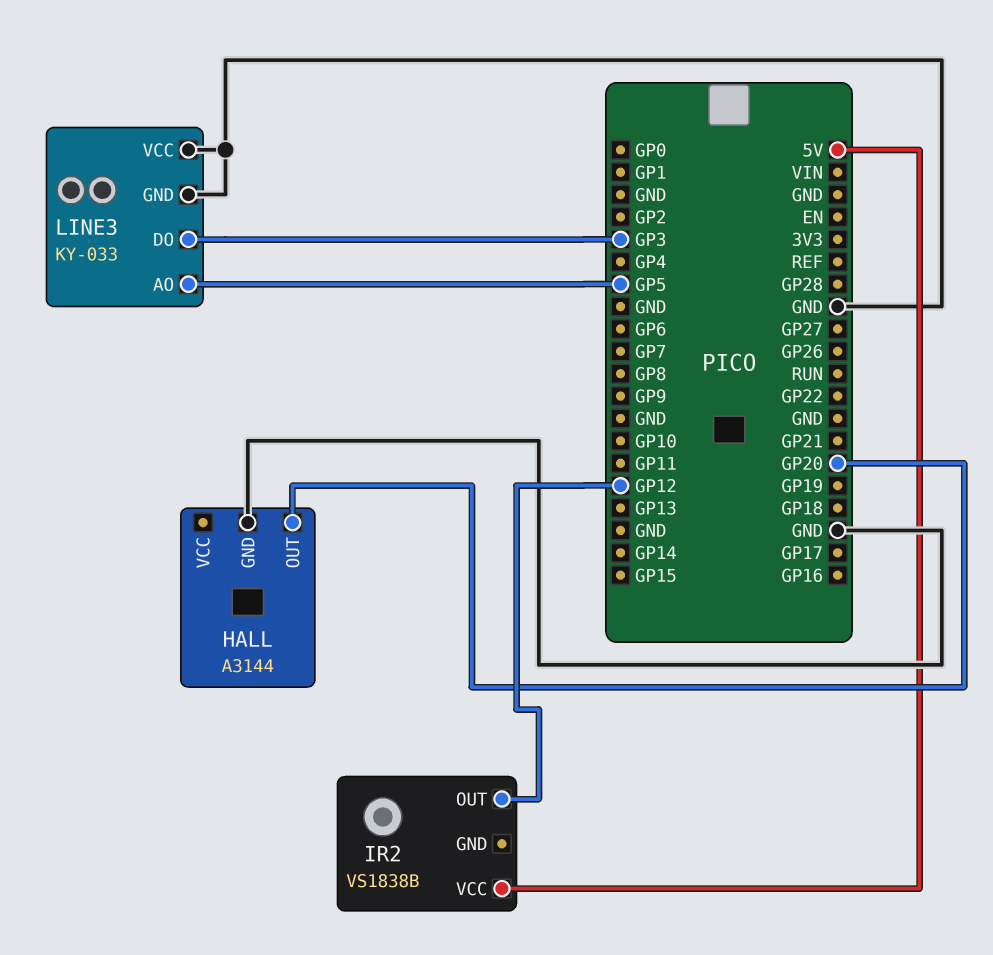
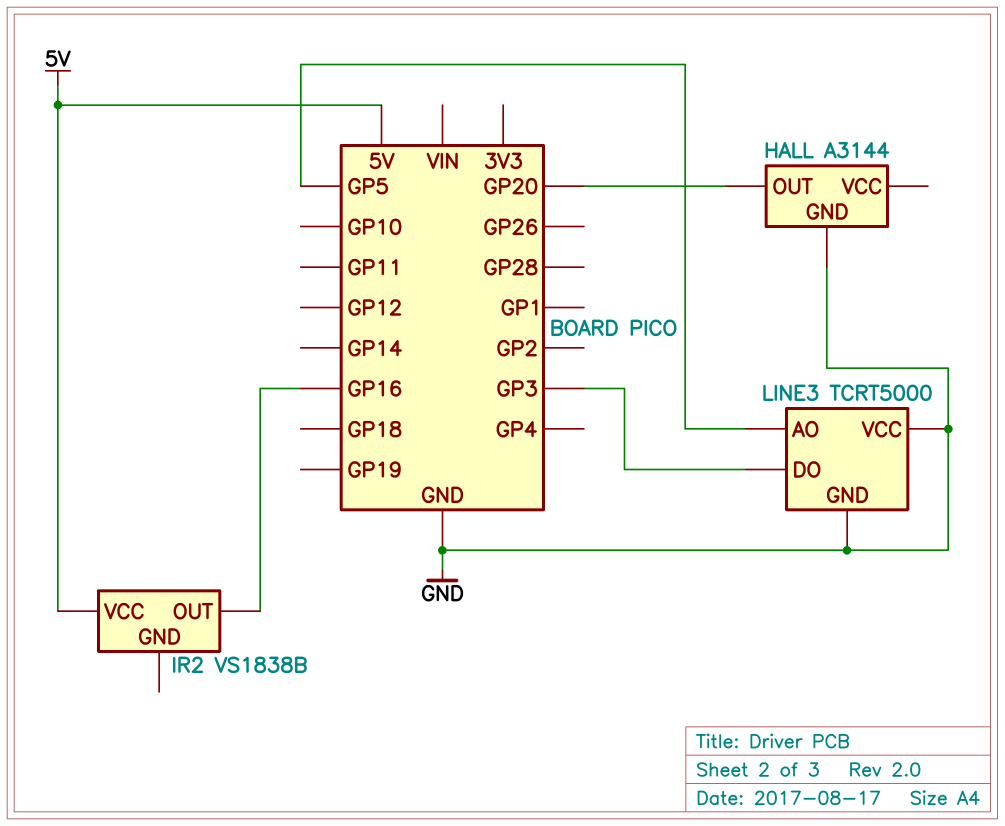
IR2 pin OUT: GP12 -> GP16
LINE3: KY-033 -> TCRT5000

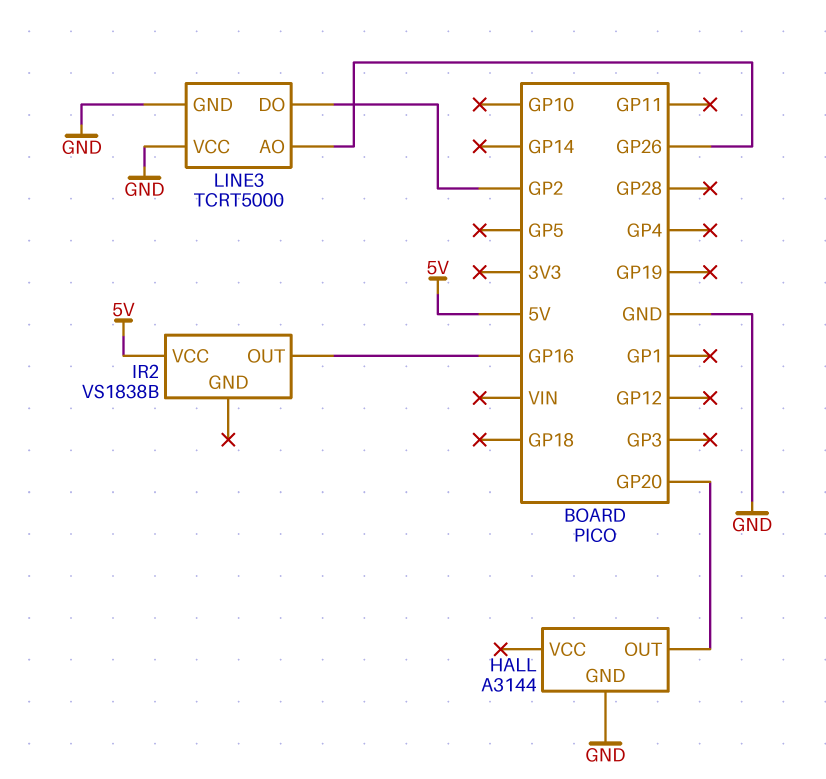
LINE3 pin AO: GP5 -> GP26
LINE3 pin DO: GP3 -> GP2

